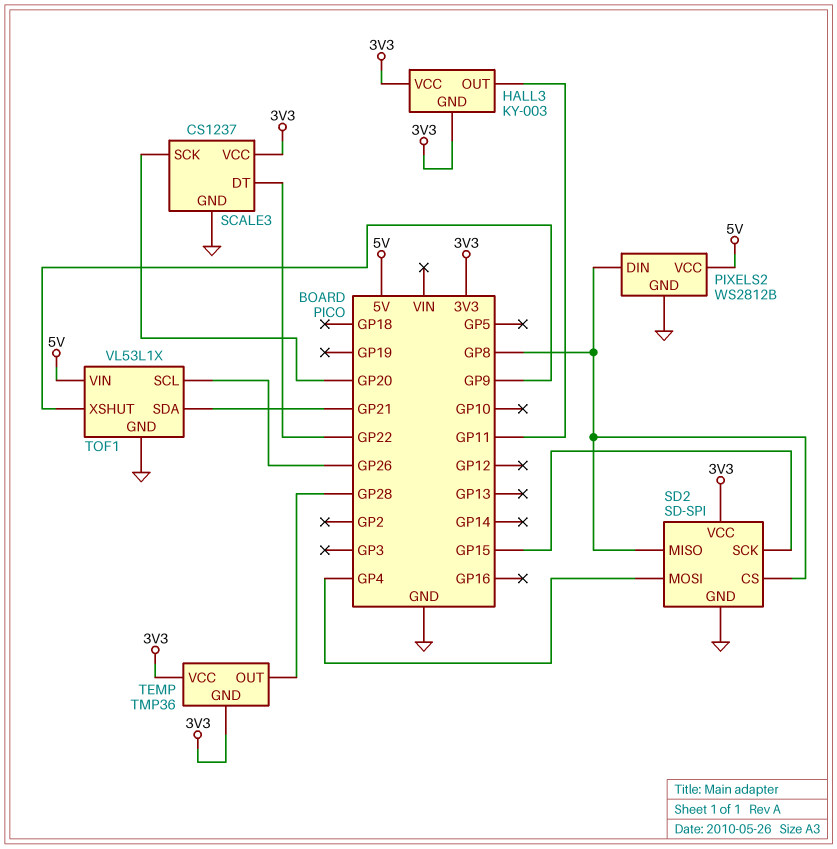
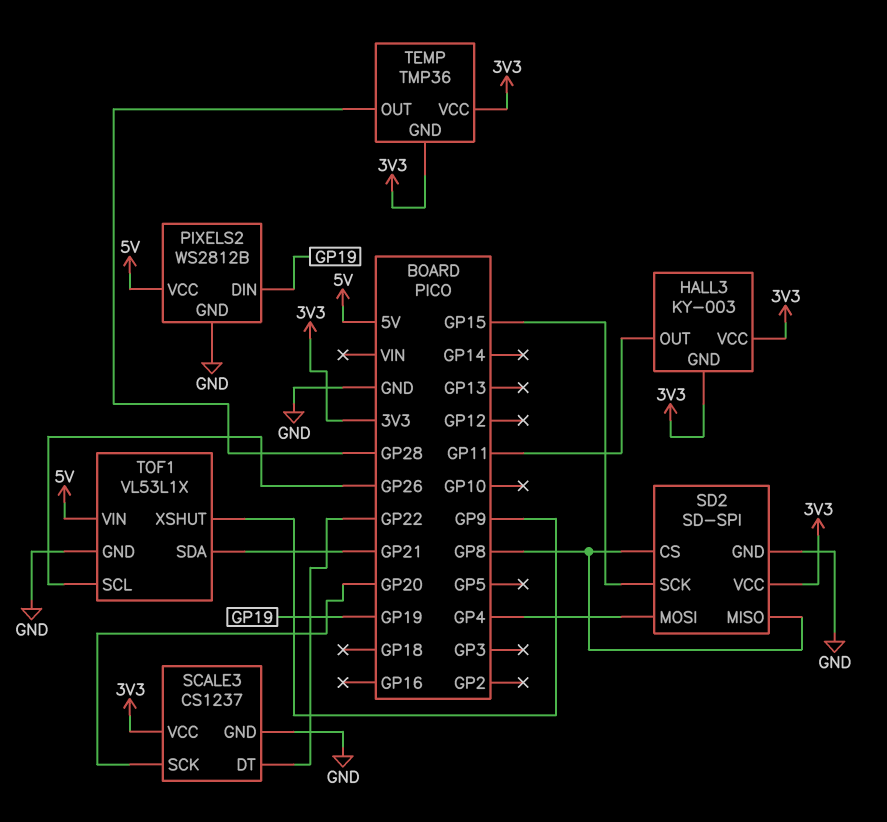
PIXELS2 pin DIN: GP8 -> GP19

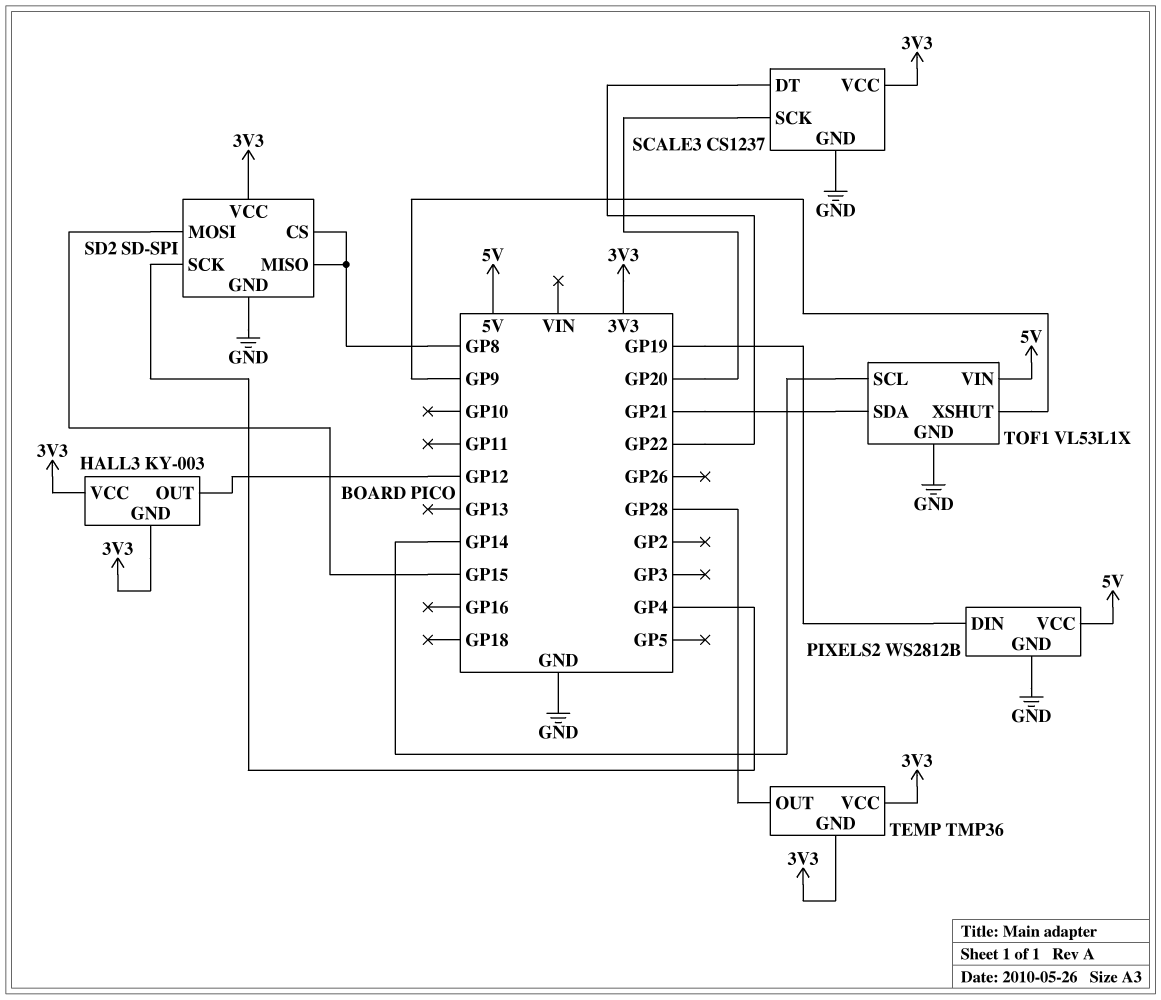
HALL3 pin OUT: GP11 -> GP12
SD2 pin MOSI: GP4 -> GP15
SD2 pin SCK: GP15 -> GP4
TOF1 pin SCL: GP26 -> GP14

